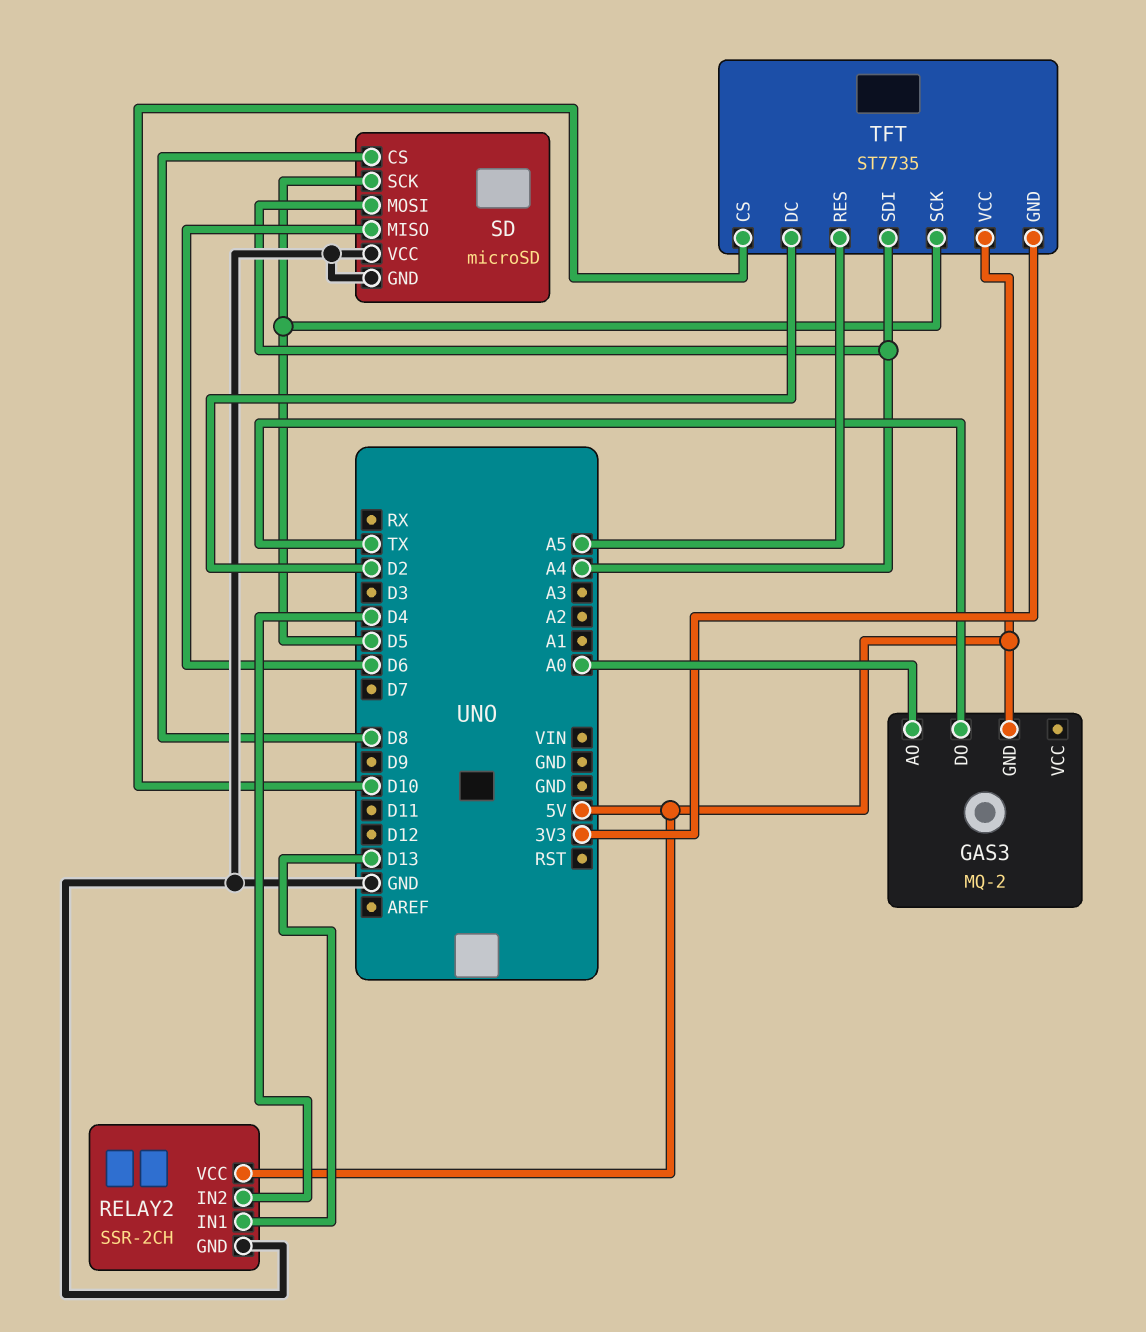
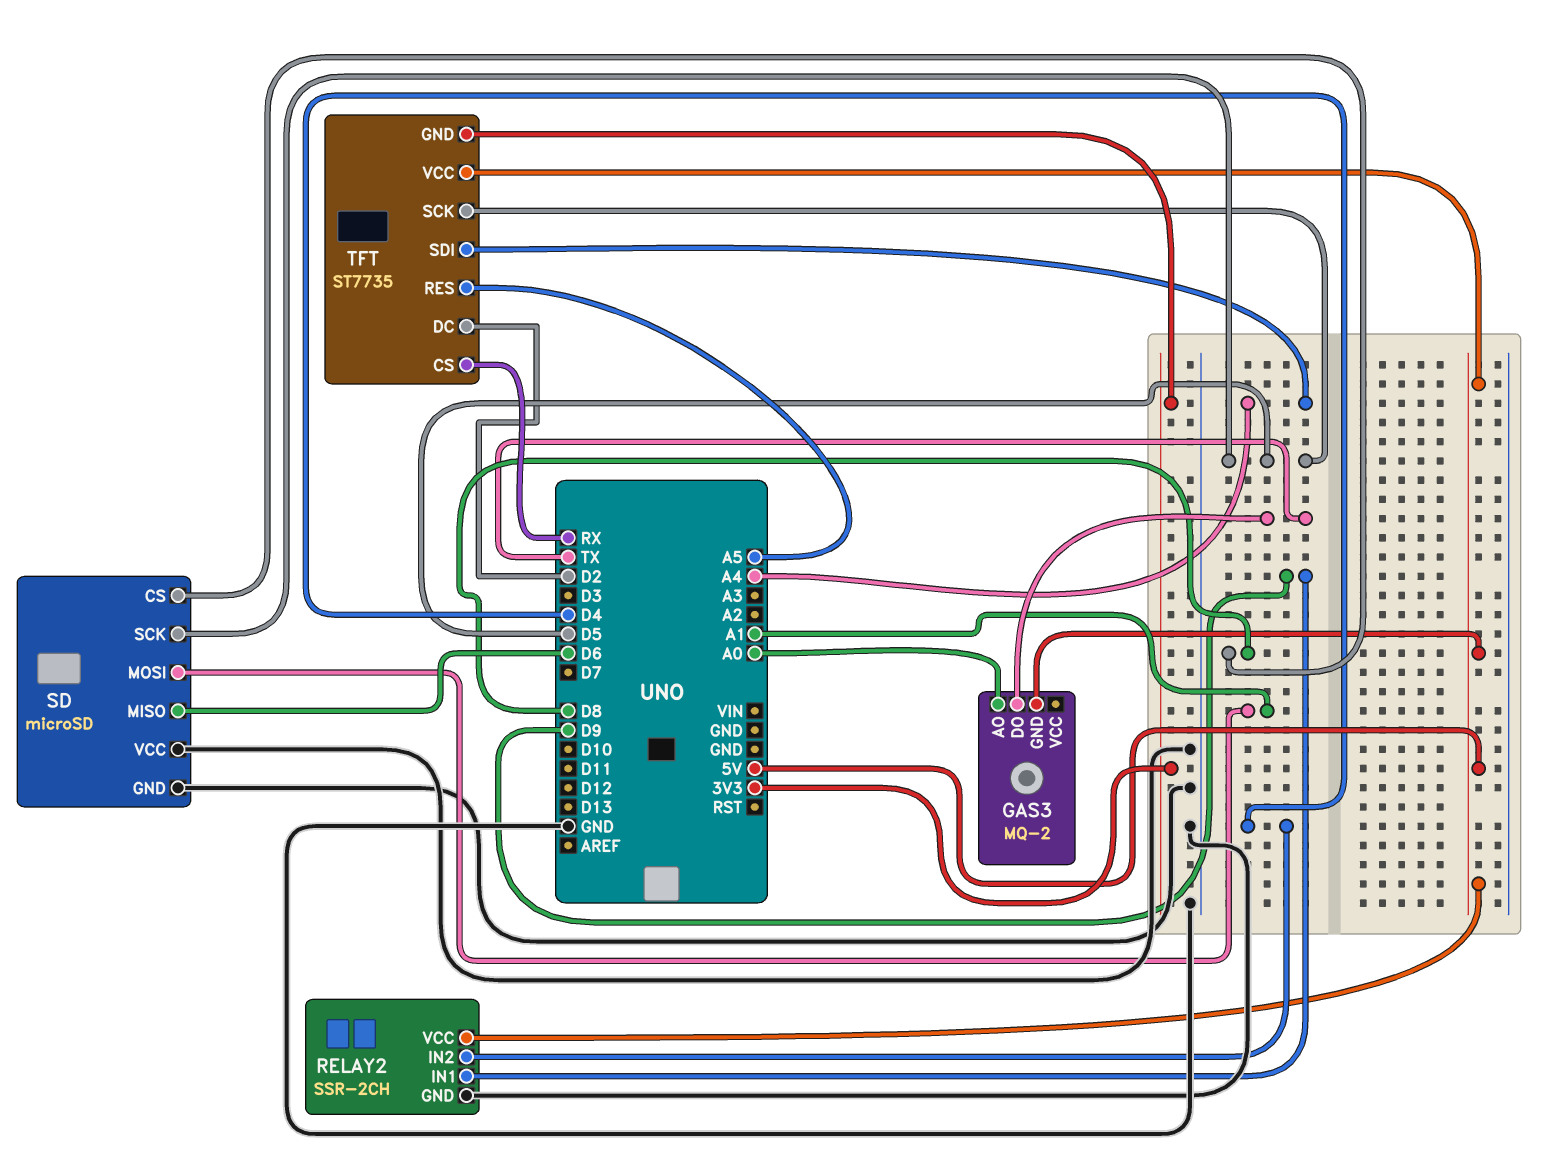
RELAY2 pin IN1: D13 -> D9
SD pin MOSI: A4 -> A1
TFT pin CS: D10 -> RX

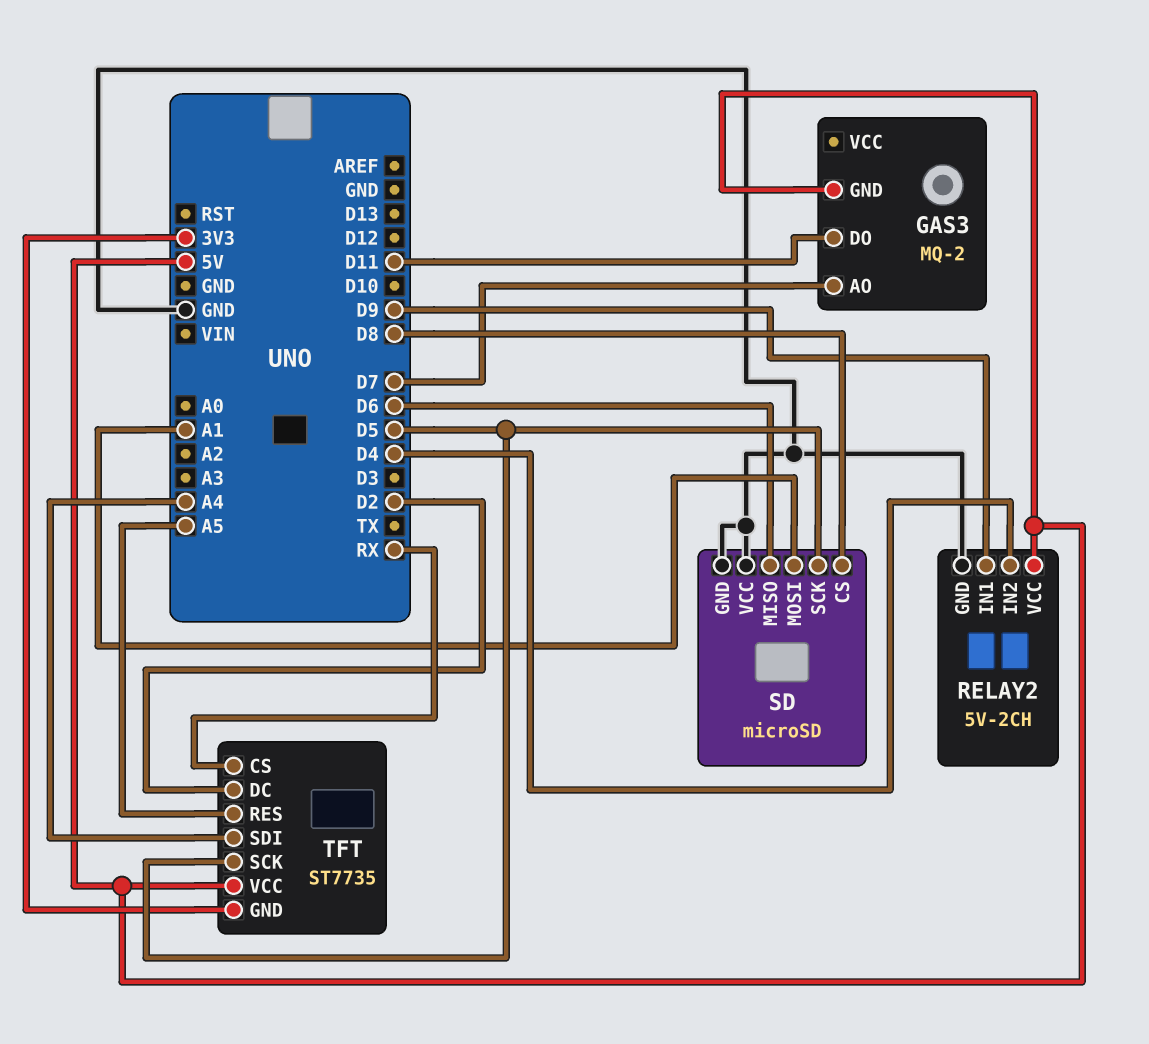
GAS3 pin AO: A0 -> D7
GAS3 pin DO: TX -> D11
RELAY2: SSR-2CH -> 5V-2CH

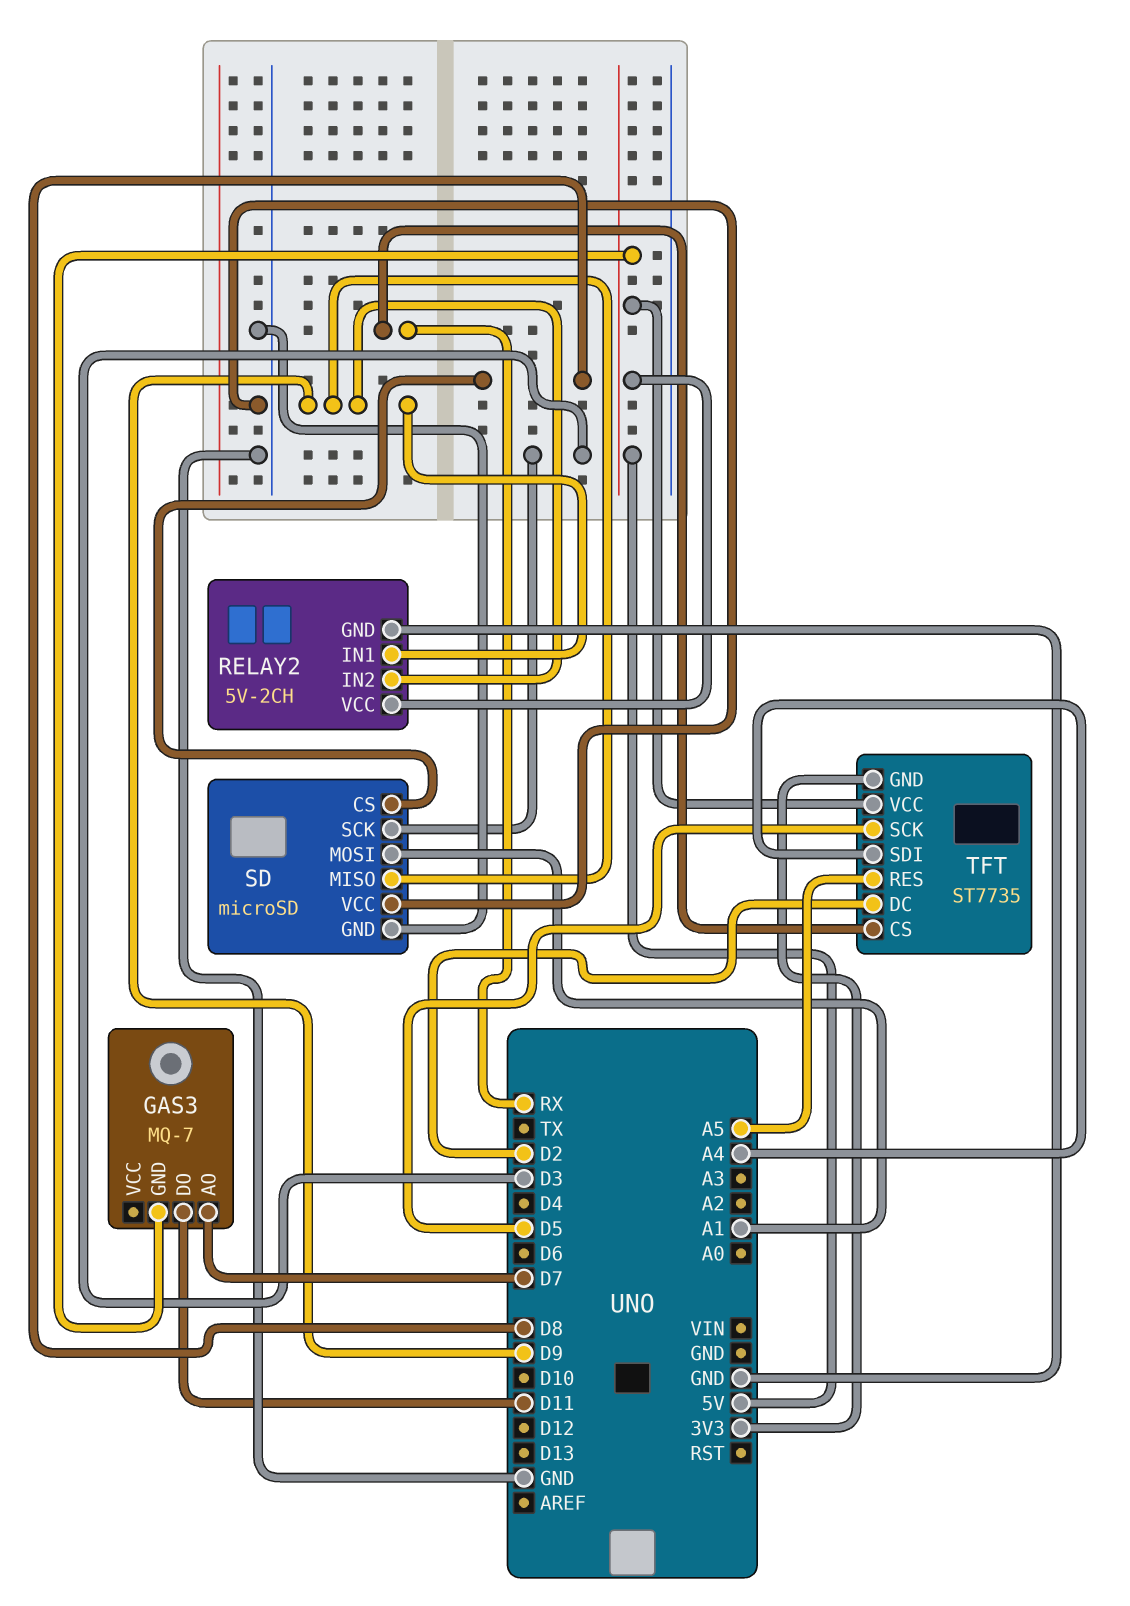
GAS3: MQ-2 -> MQ-7
RELAY2 pin IN2: D4 -> D9
SD pin MISO: D6 -> D9
SD pin SCK: D5 -> D3

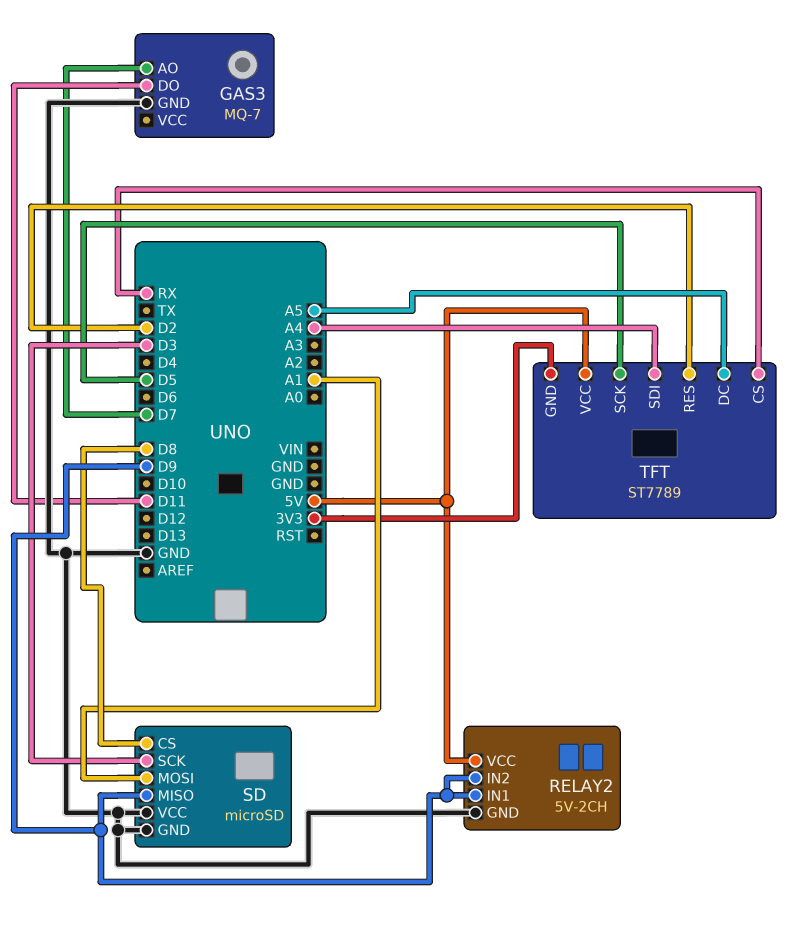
GAS3 pin GND: 5V -> GND
TFT: ST7735 -> ST7789
TFT pin DC: D2 -> A5
TFT pin RES: A5 -> D2

